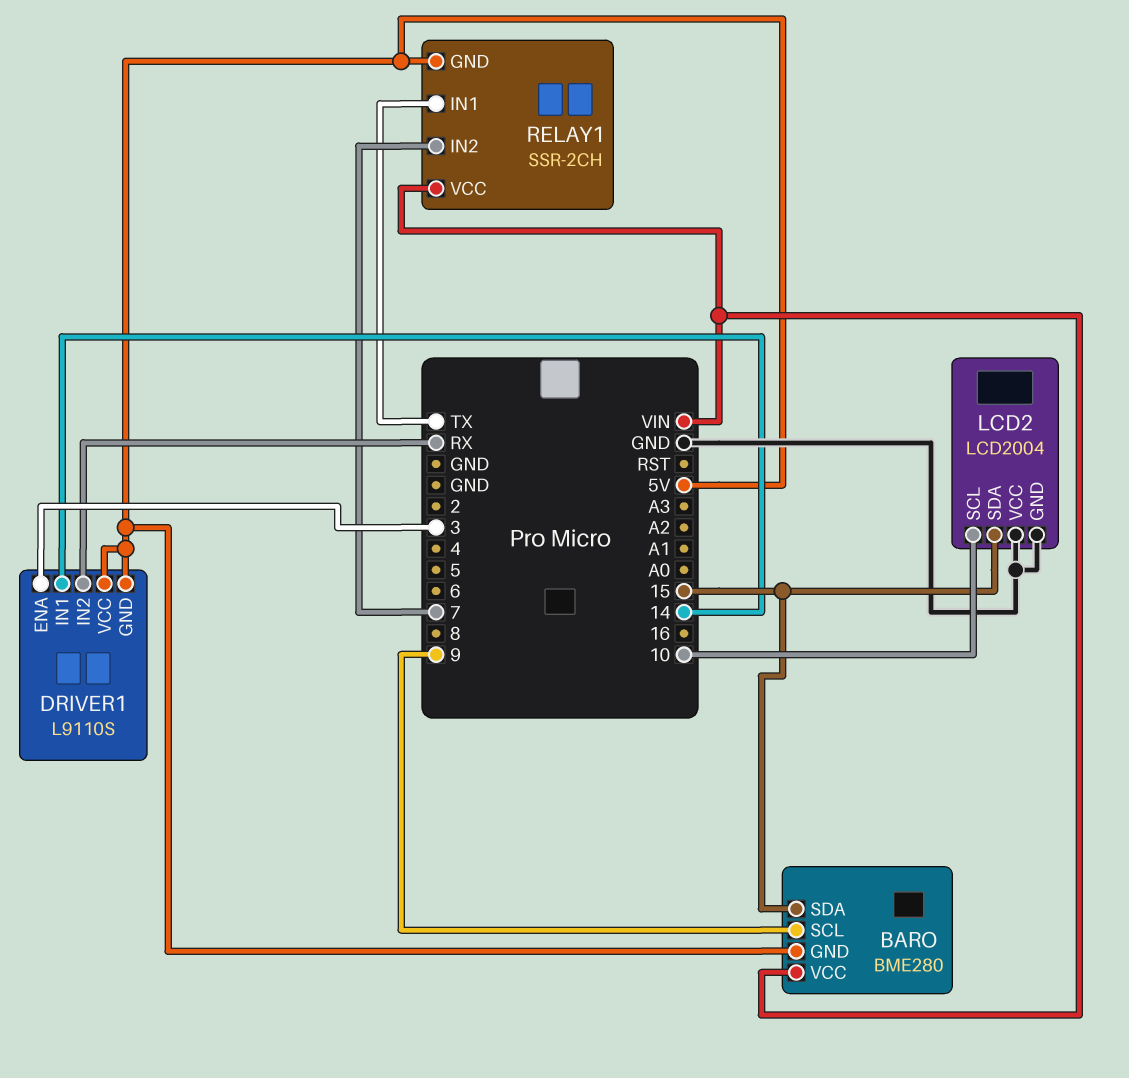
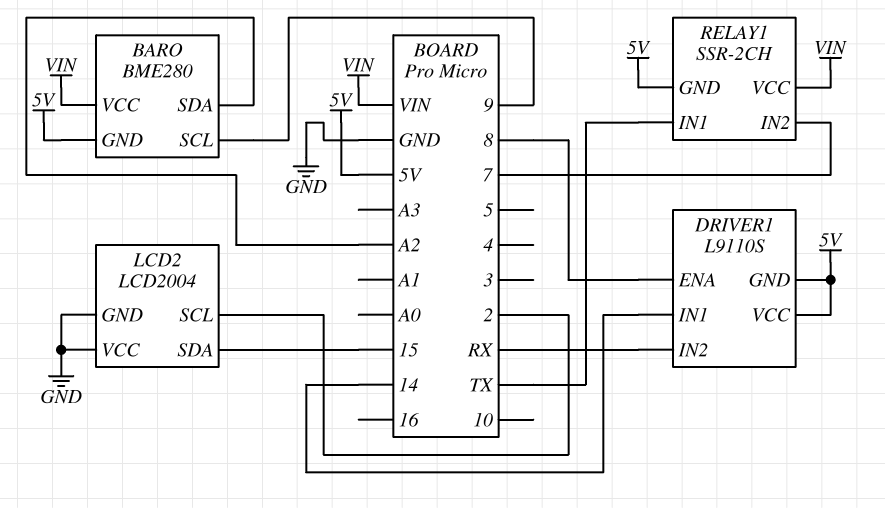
BARO pin SDA: 15 -> A2
DRIVER1 pin ENA: 3 -> 8
LCD2 pin SCL: 10 -> 2

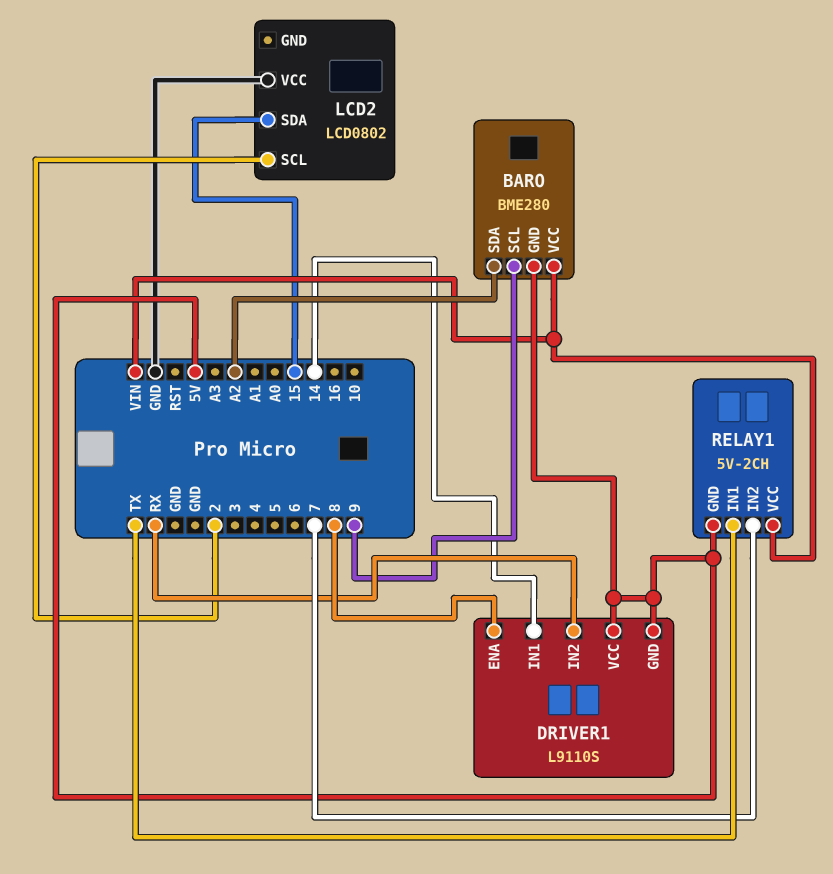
LCD2: LCD2004 -> LCD0802
LCD2 pin GND: GND -> none
RELAY1: SSR-2CH -> 5V-2CH

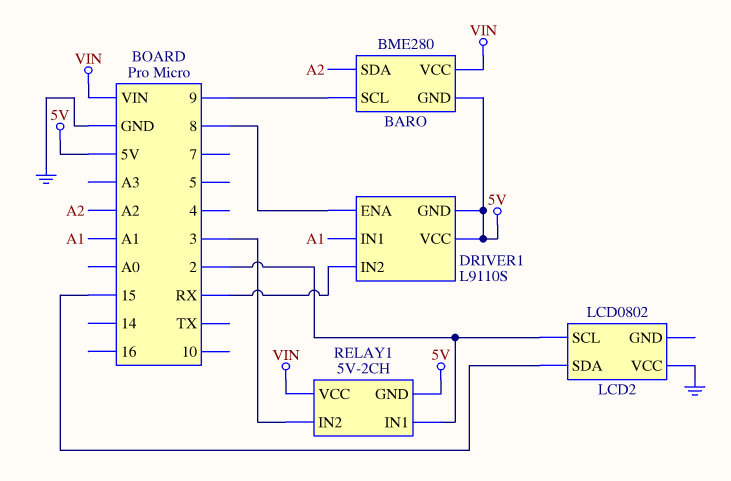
DRIVER1 pin IN1: 14 -> A1
RELAY1 pin IN1: TX -> 2
RELAY1 pin IN2: 7 -> 3

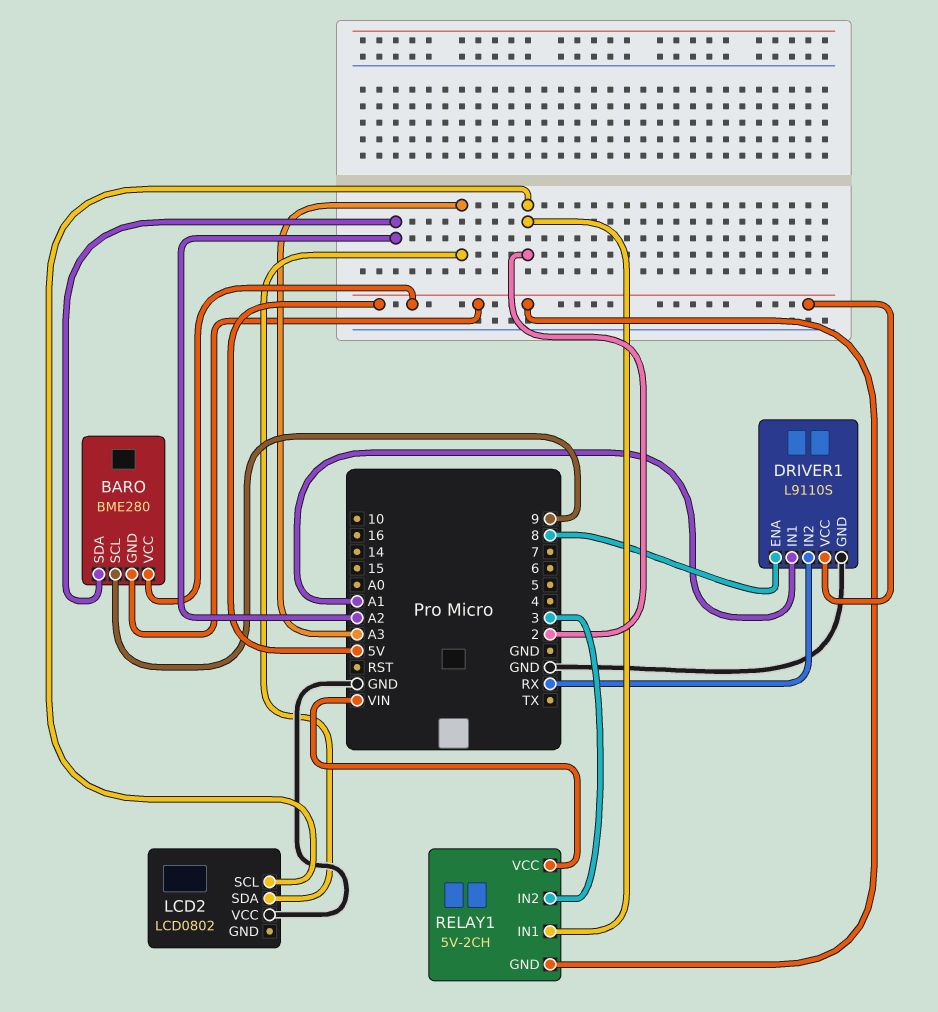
BARO pin VCC: VIN -> 5V
DRIVER1 pin GND: 5V -> GND
LCD2 pin SDA: 15 -> A3

